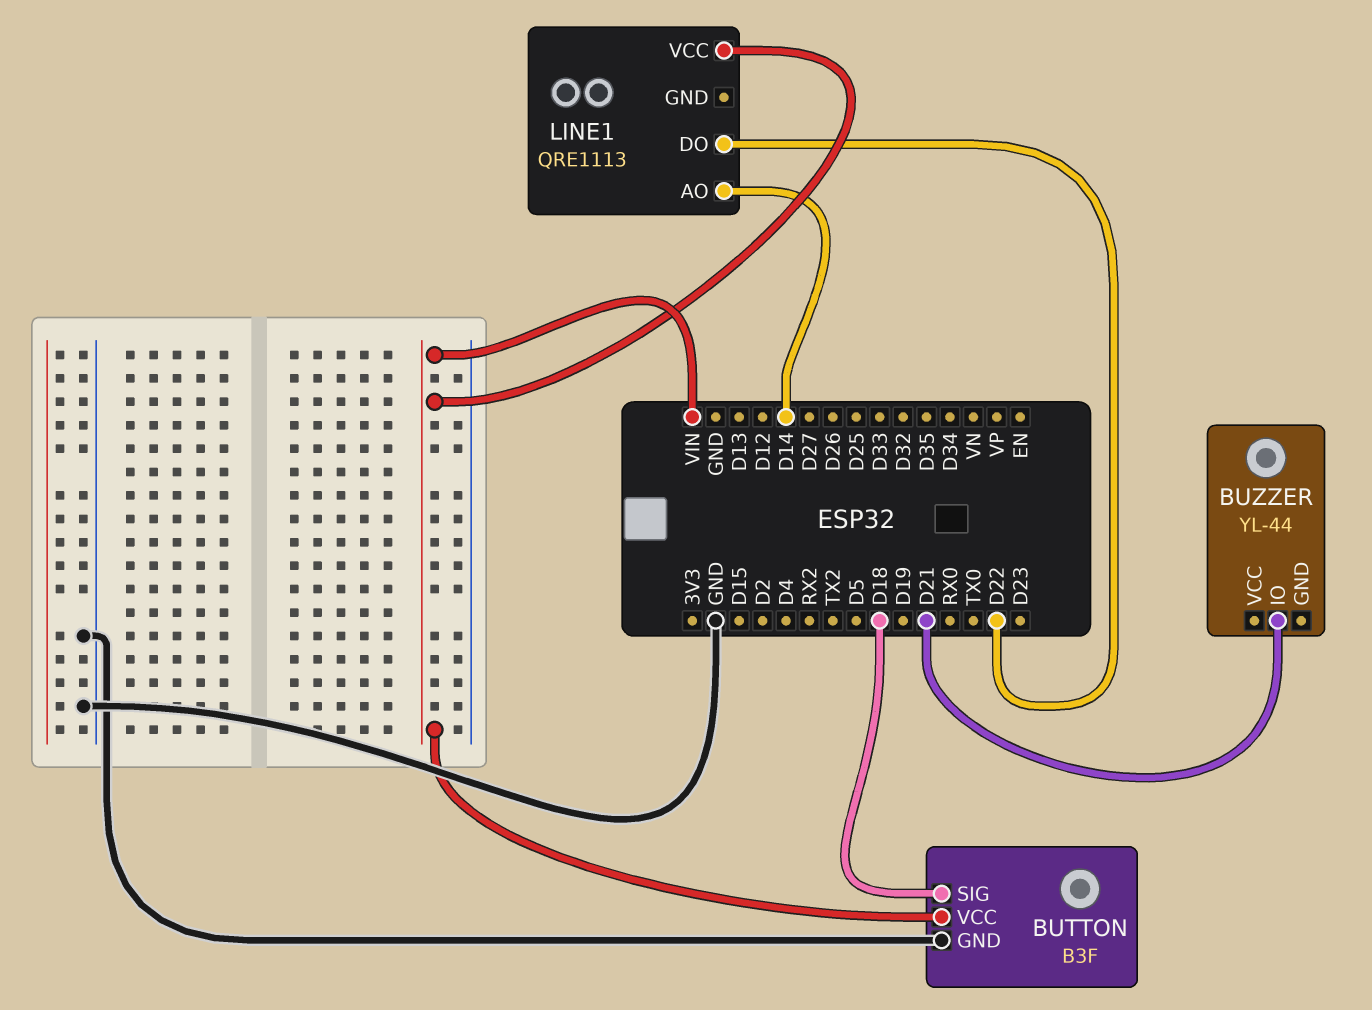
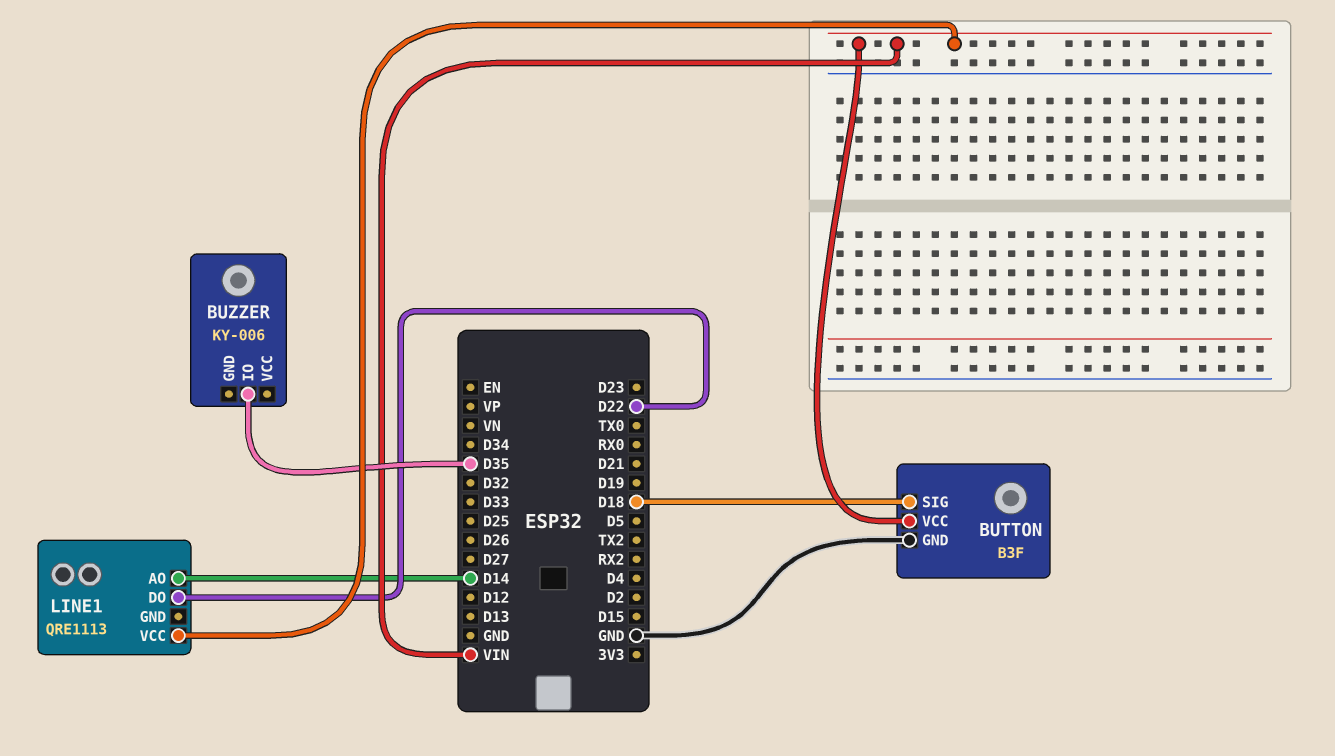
BUZZER: YL-44 -> KY-006
BUZZER pin IO: D21 -> D35

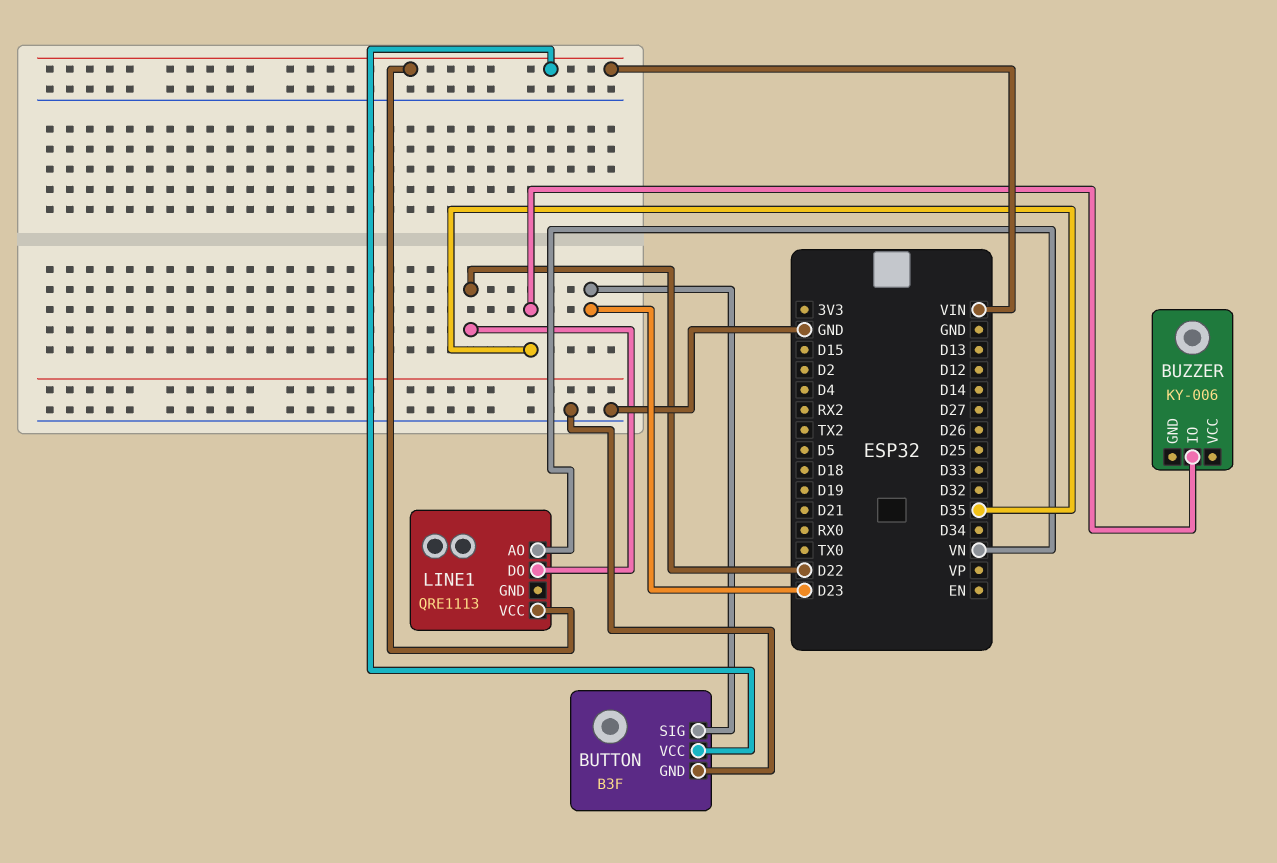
BUTTON pin SIG: D18 -> D23
LINE1 pin AO: D14 -> VN

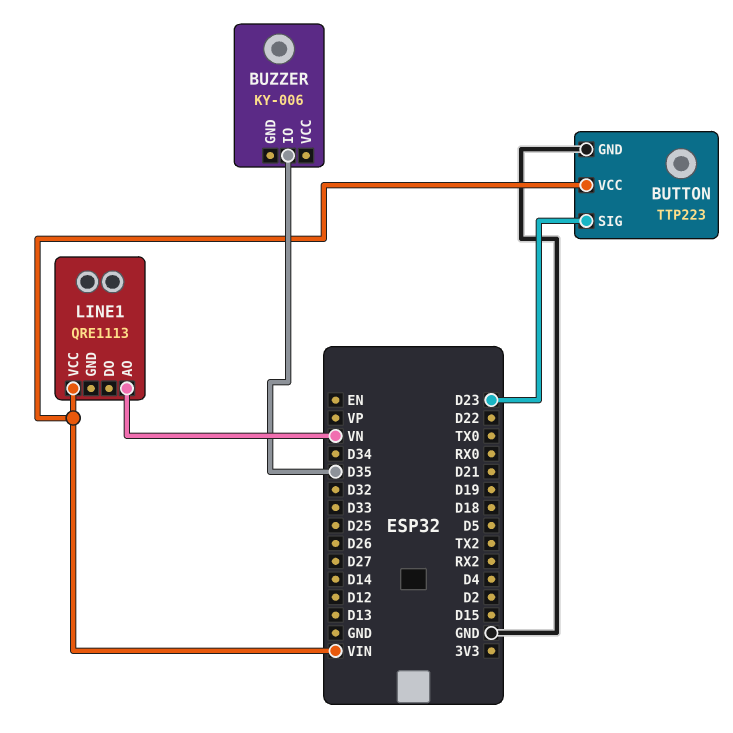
BUTTON: B3F -> TTP223
LINE1 pin DO: D22 -> none

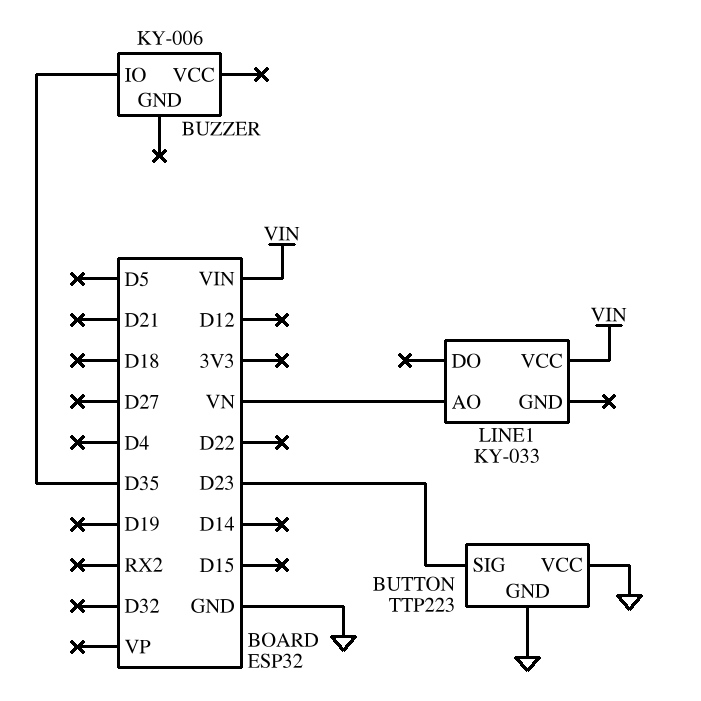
BUTTON pin VCC: VIN -> GND
LINE1: QRE1113 -> KY-033

